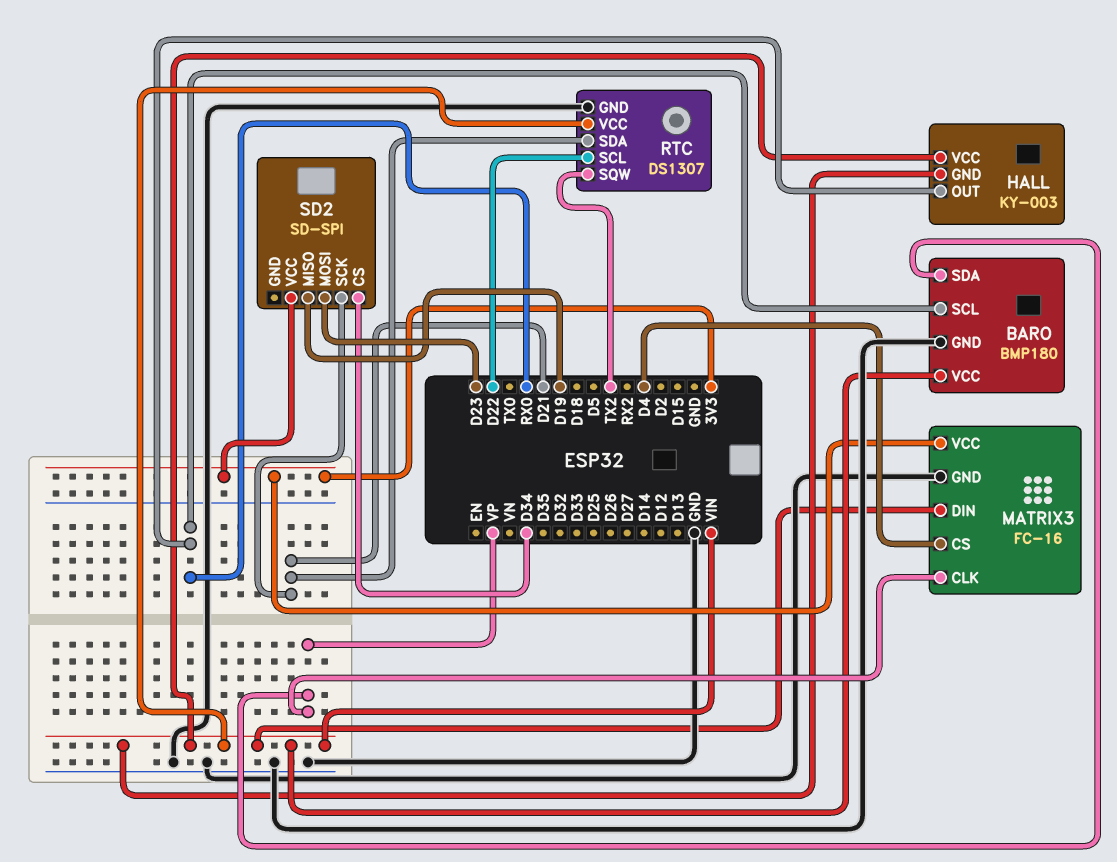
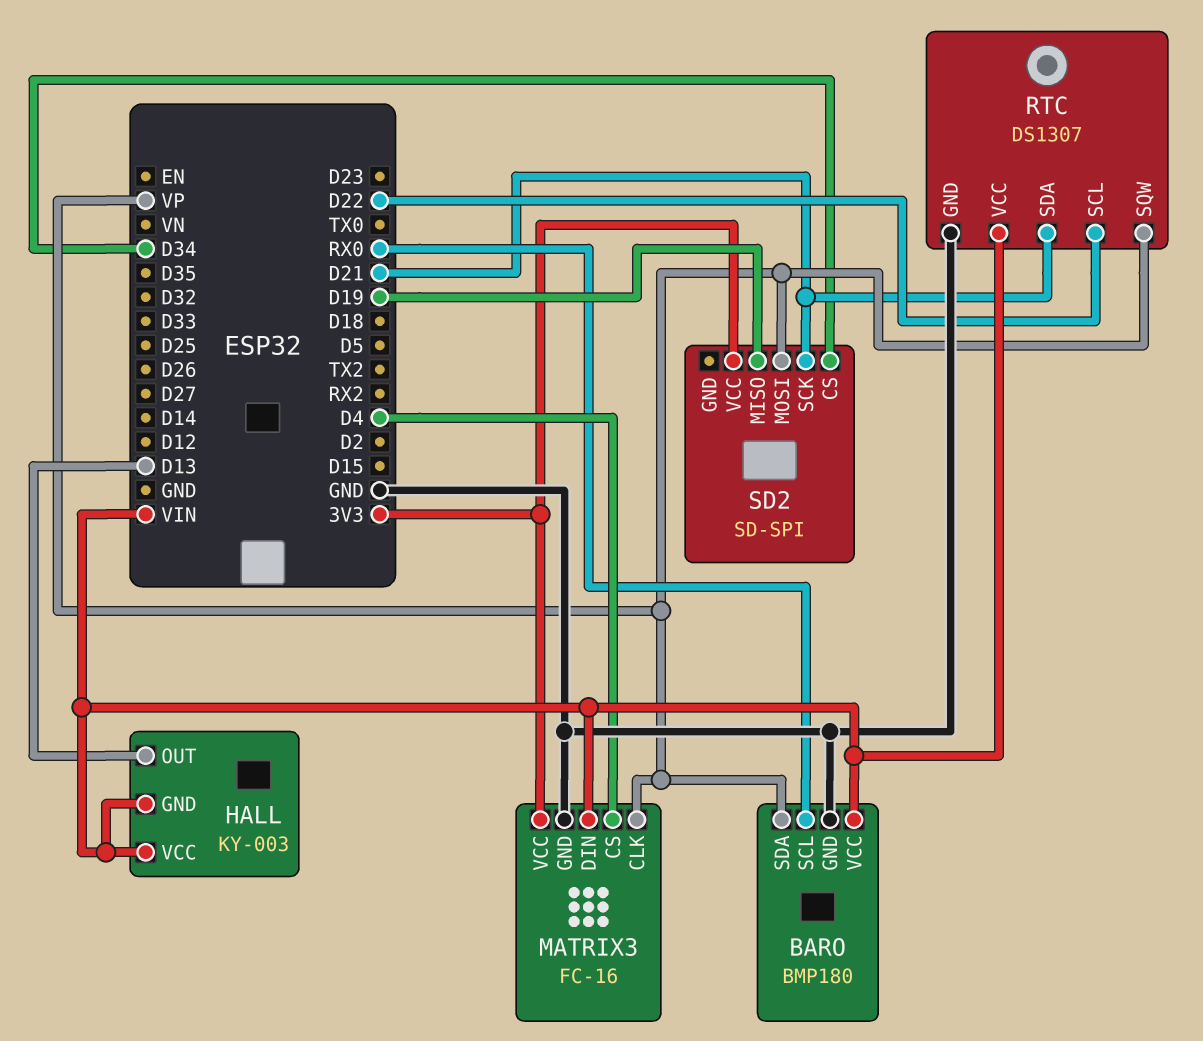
HALL pin OUT: RX0 -> D13
RTC pin SQW: TX2 -> VP
SD2 pin MOSI: D23 -> VP

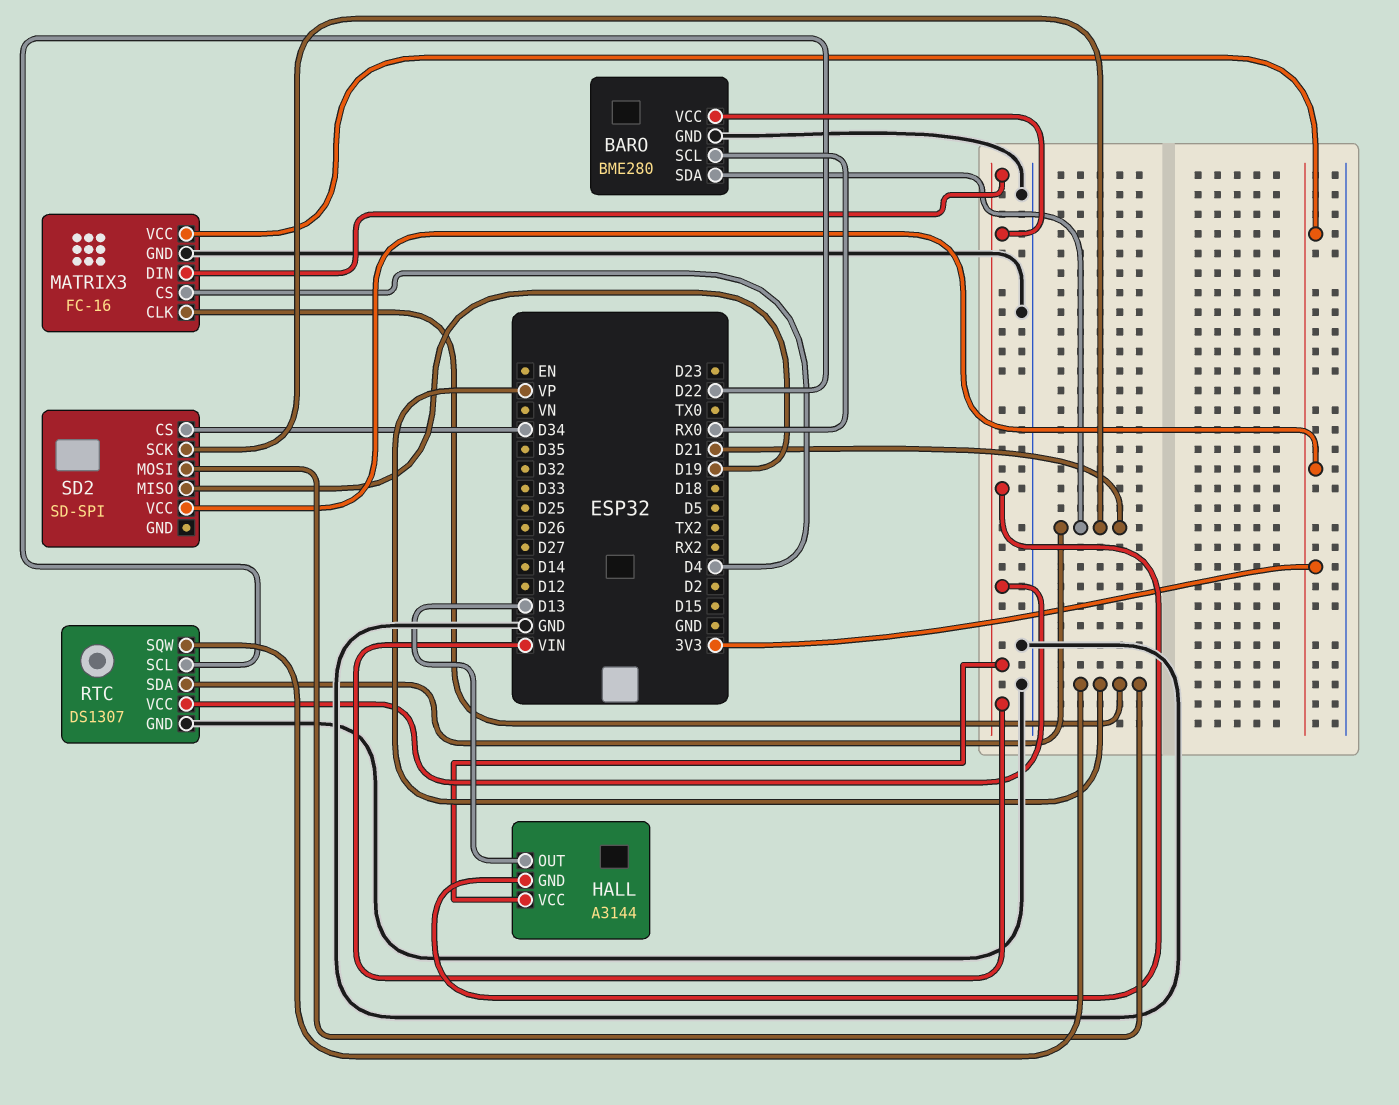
BARO: BMP180 -> BME280
BARO pin SDA: VP -> D21
HALL: KY-003 -> A3144

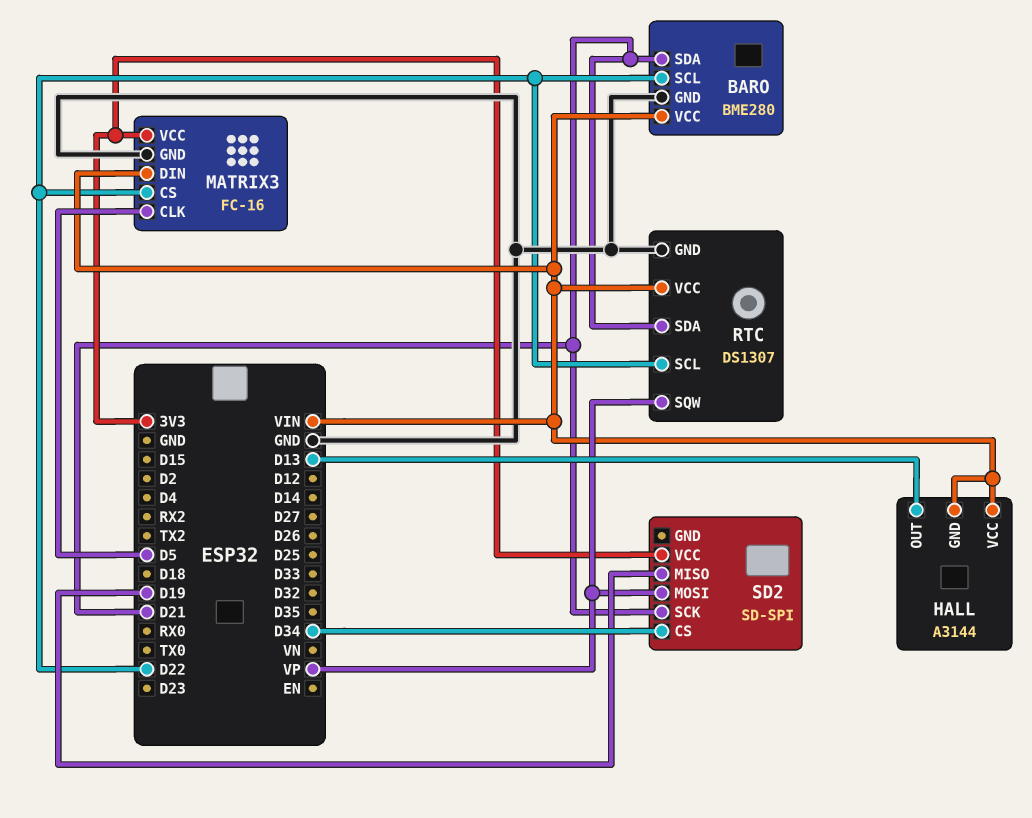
BARO pin SCL: RX0 -> D22
MATRIX3 pin CLK: VP -> D5
MATRIX3 pin CS: D4 -> D22

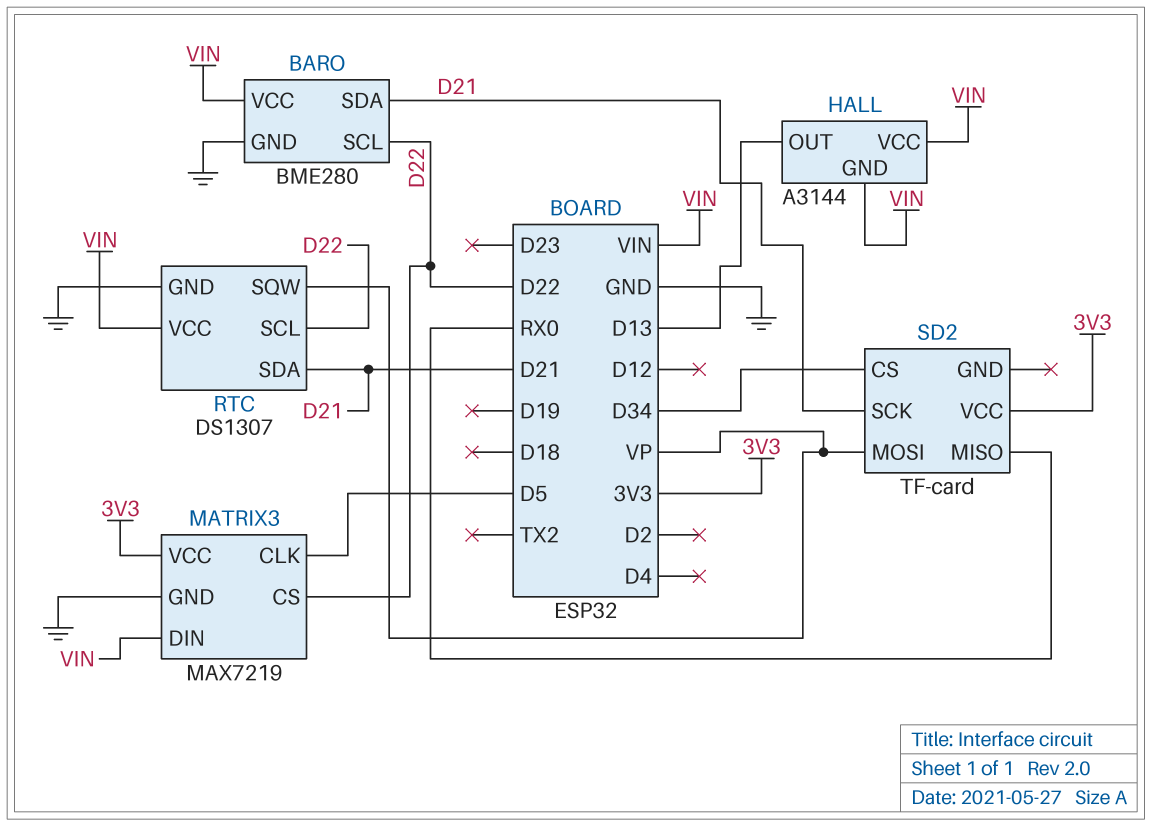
MATRIX3: FC-16 -> MAX7219
SD2: SD-SPI -> TF-card
SD2 pin MISO: D19 -> RX0

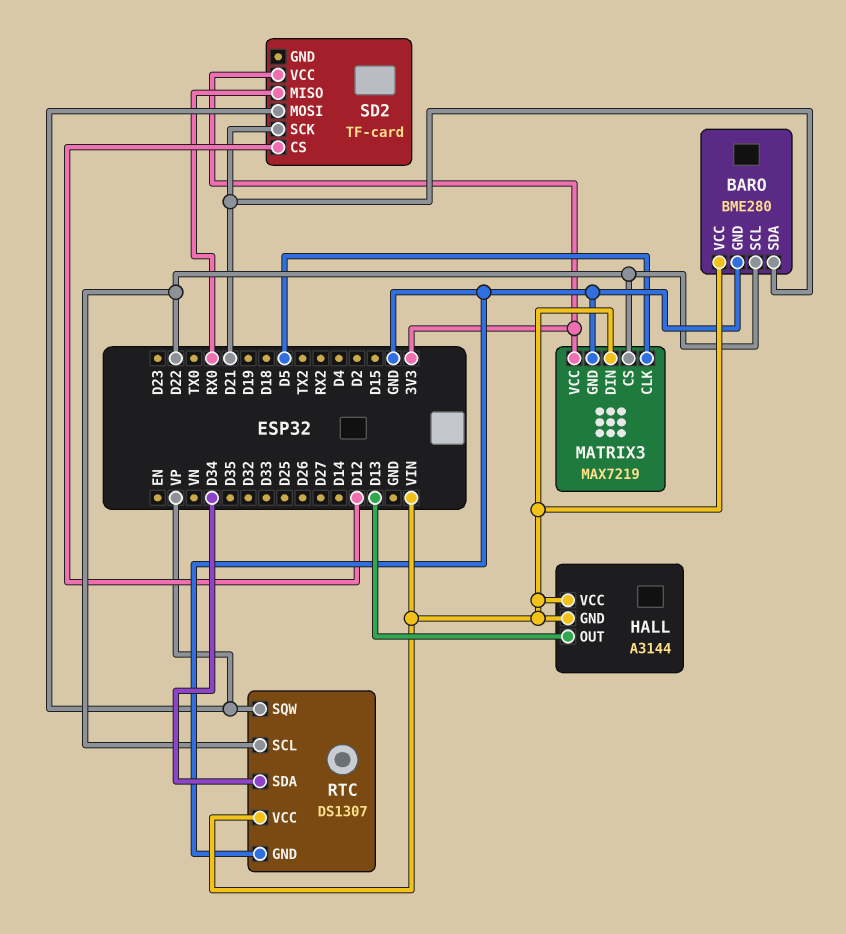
RTC pin SDA: D21 -> D34
SD2 pin CS: D34 -> D12

